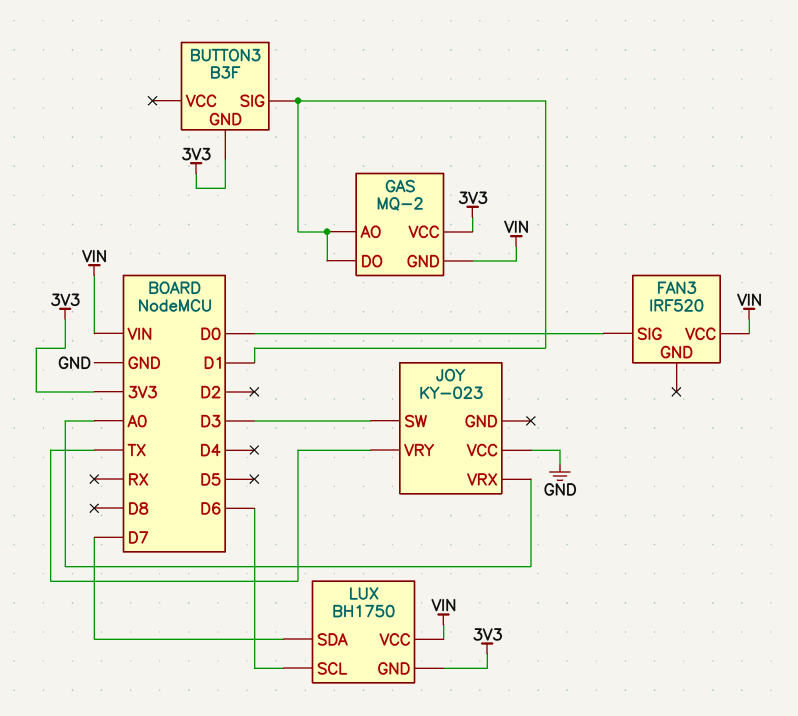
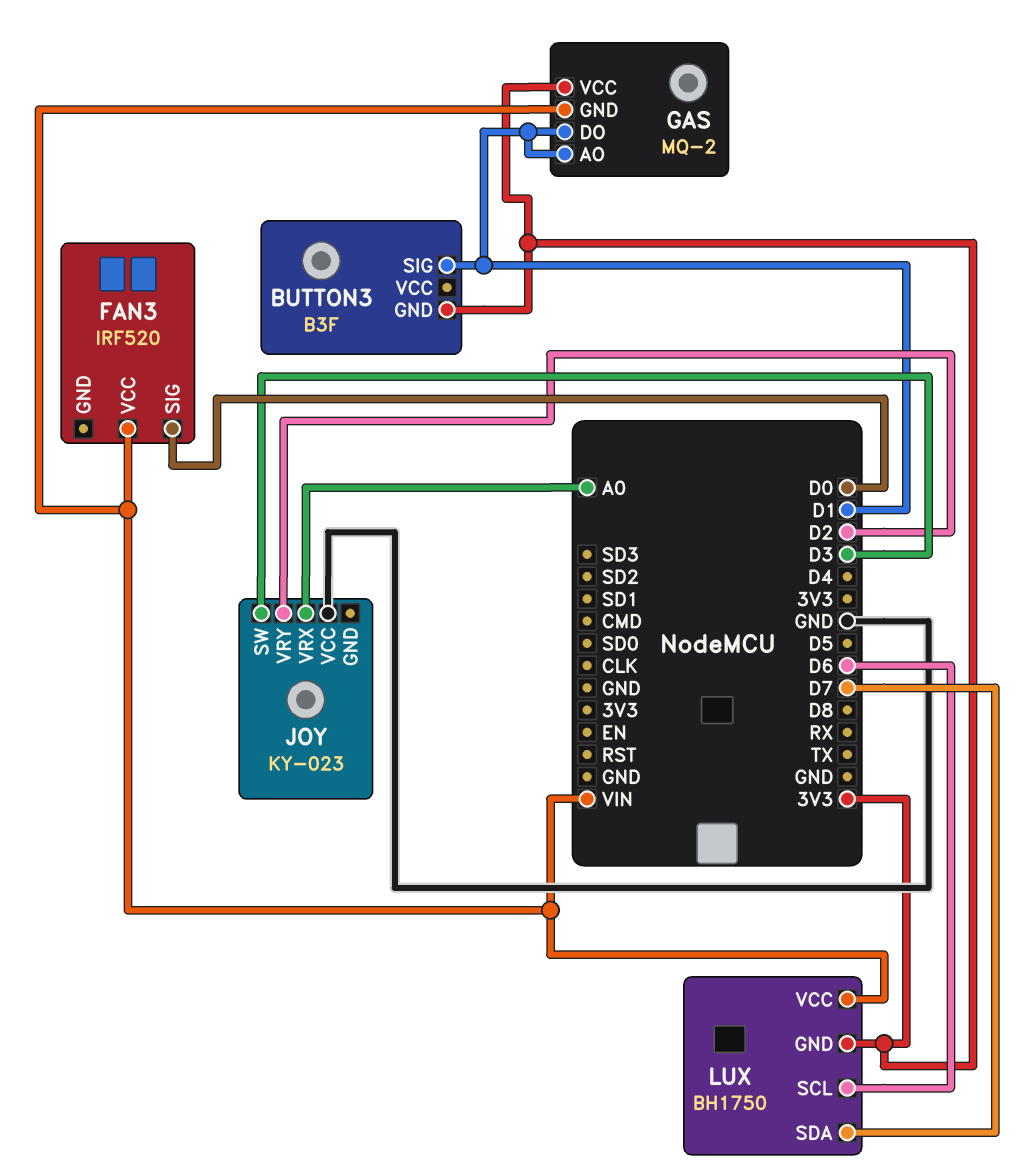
JOY pin VRY: TX -> D2

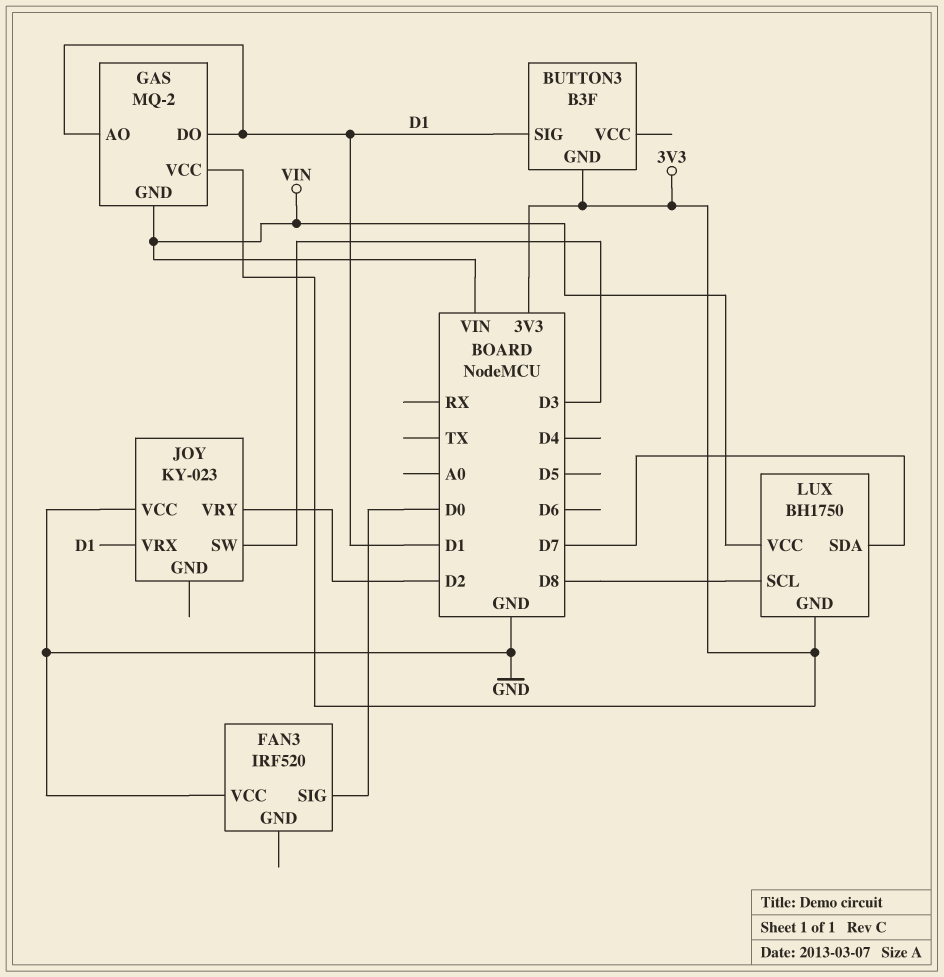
FAN3 pin VCC: VIN -> GND
JOY pin VRX: A0 -> D1
LUX pin SCL: D6 -> D8

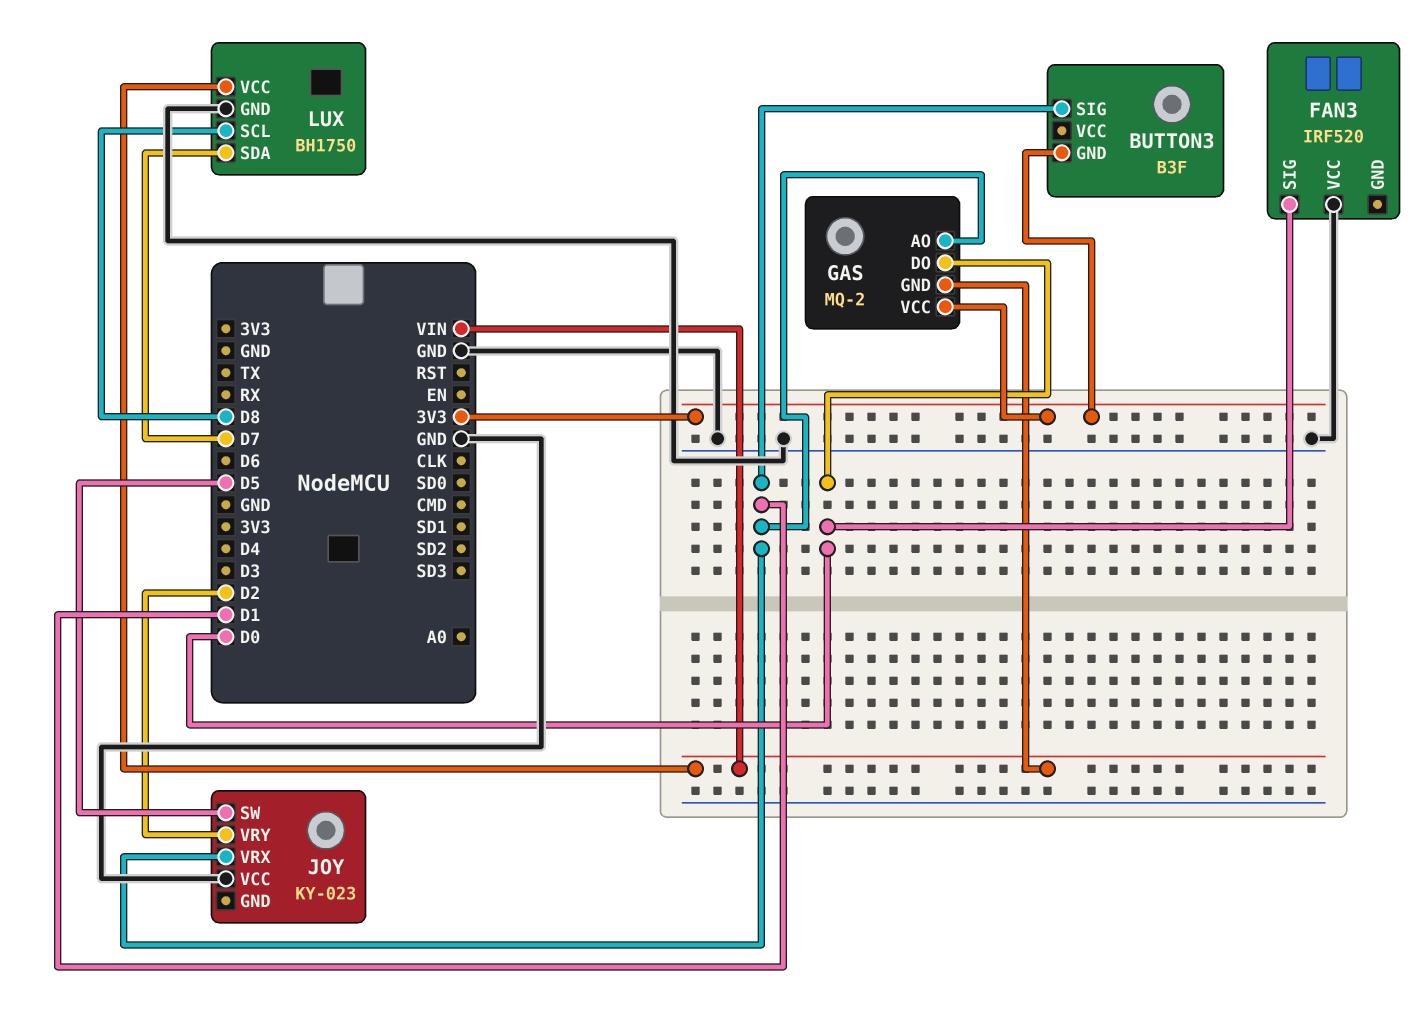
GAS pin DO: D1 -> D0
JOY pin SW: D3 -> D5
LUX pin GND: 3V3 -> GND

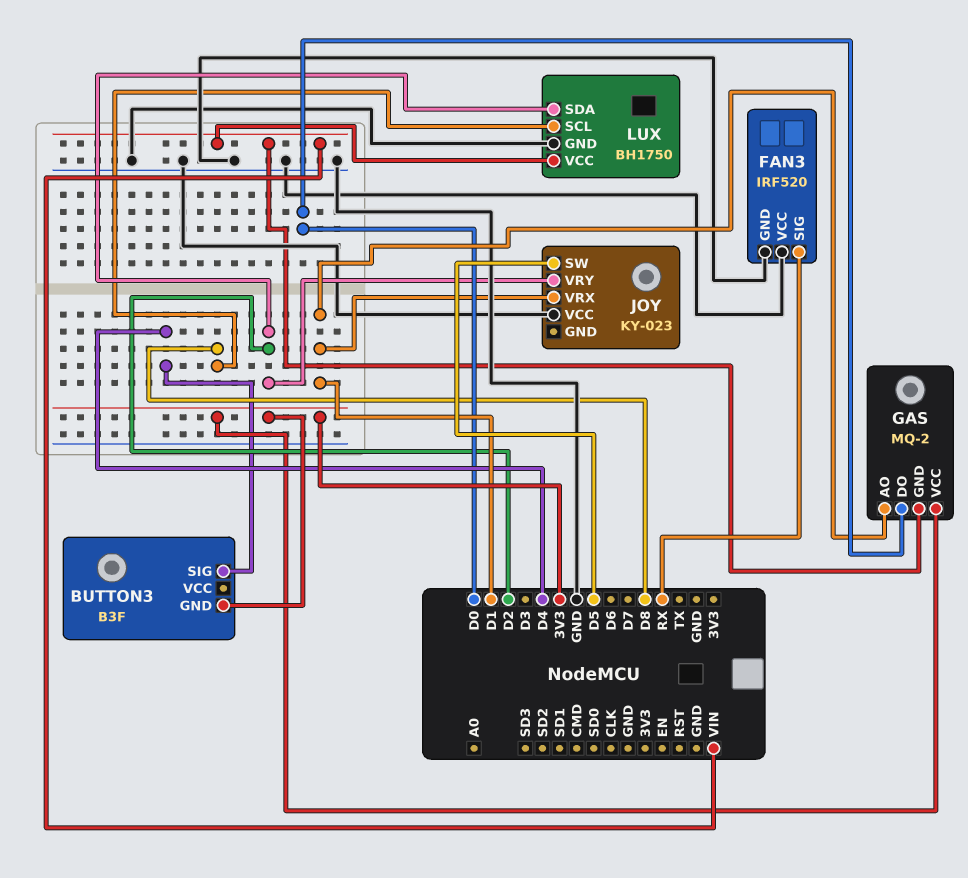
BUTTON3 pin SIG: D1 -> D4
FAN3 pin GND: none -> GND
FAN3 pin SIG: D0 -> RX
LUX pin SDA: D7 -> D2

